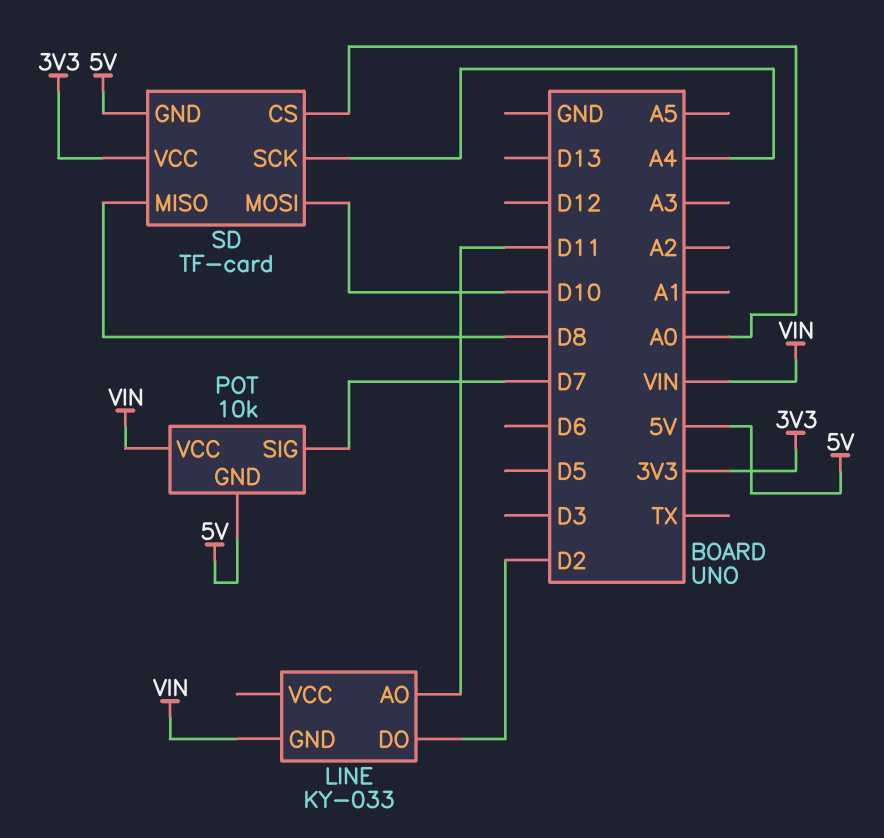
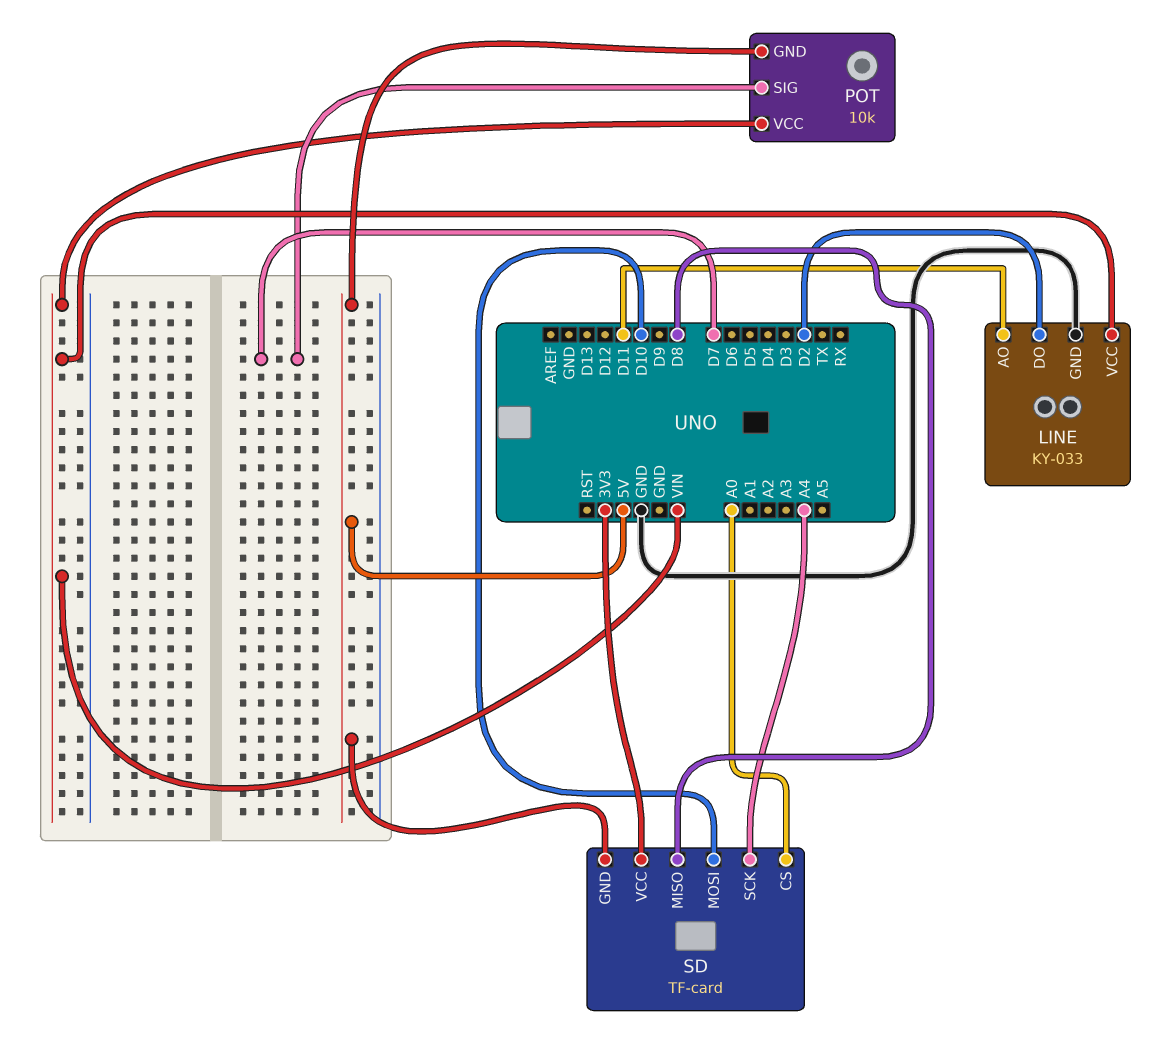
LINE pin GND: VIN -> GND
LINE pin VCC: none -> VIN

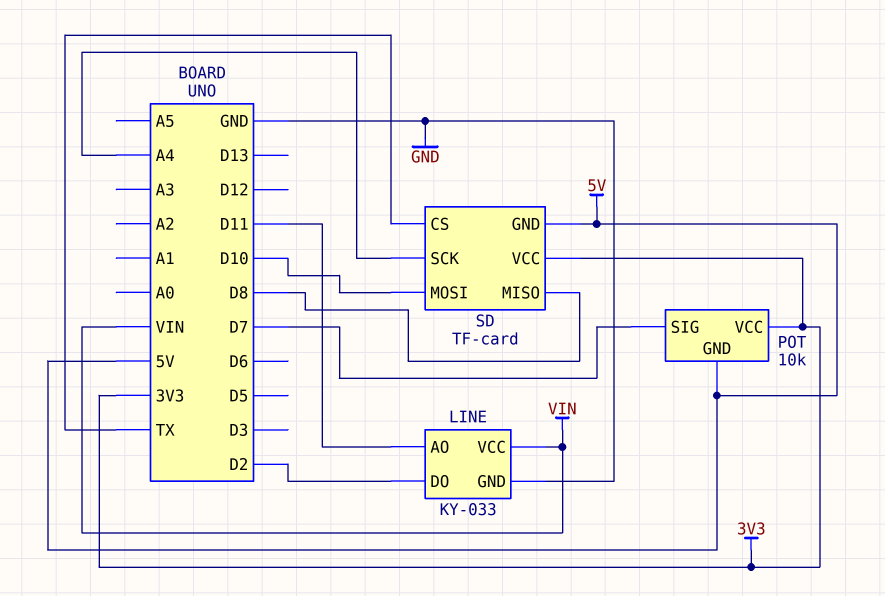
POT pin VCC: VIN -> 3V3
SD pin CS: A0 -> TX

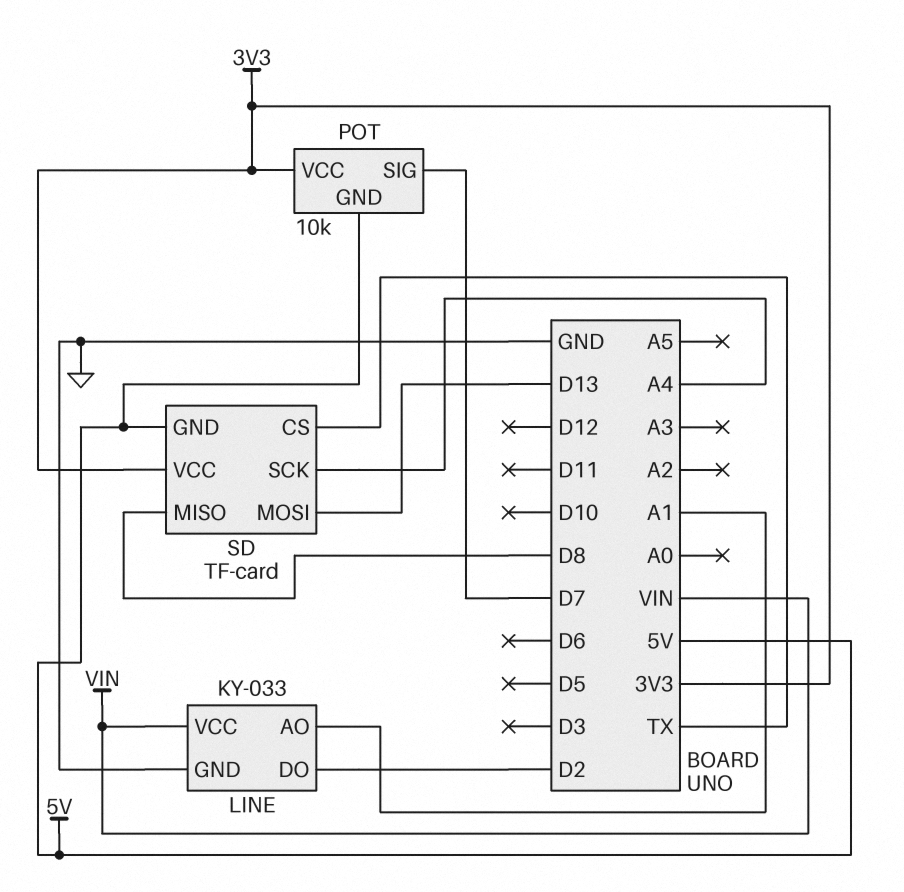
LINE pin AO: D11 -> A1
SD pin MOSI: D10 -> D13

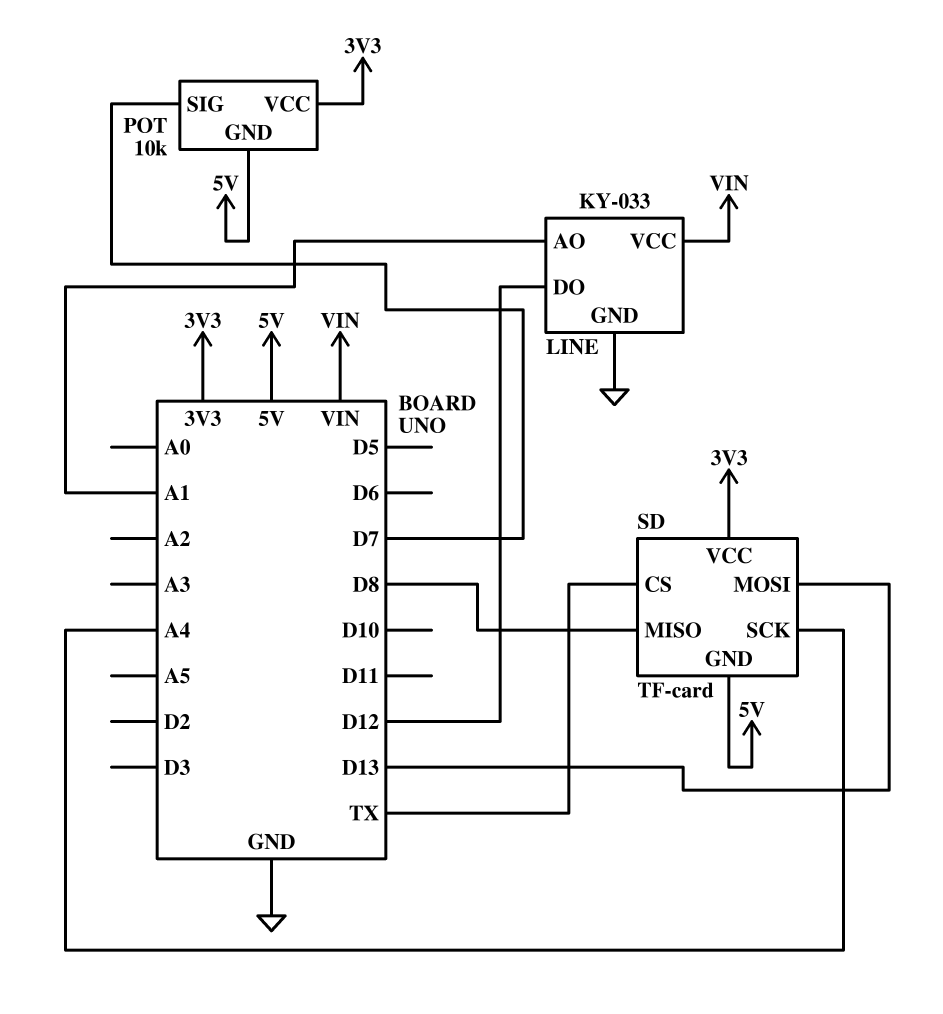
LINE pin DO: D2 -> D12

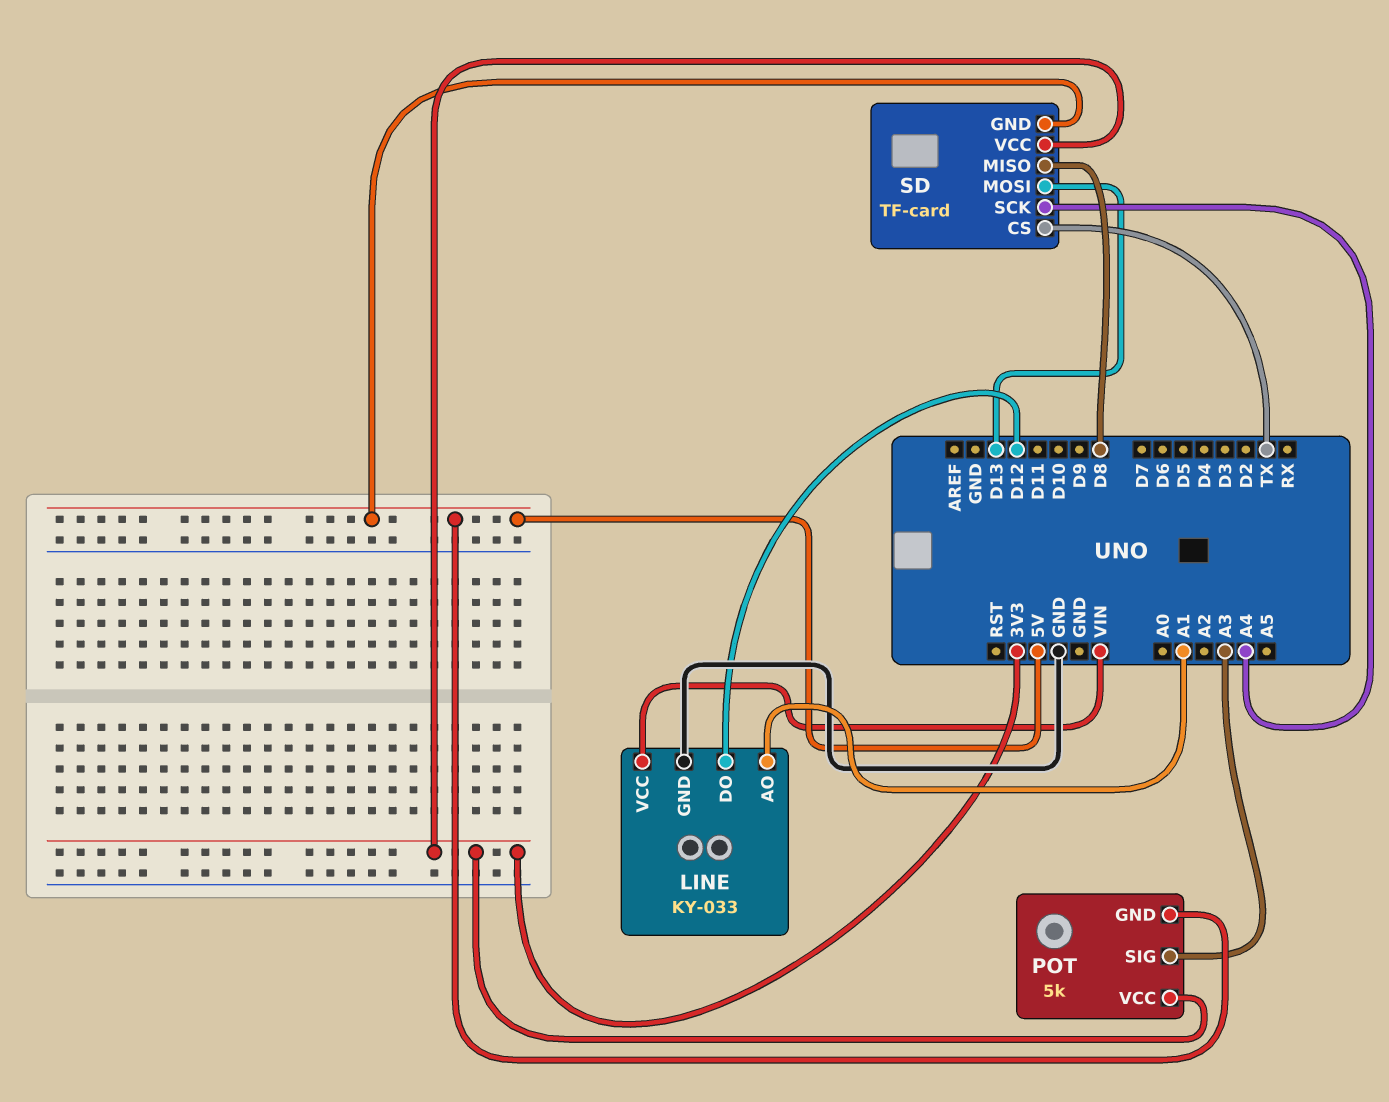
POT: 10k -> 5k
POT pin SIG: D7 -> A3

